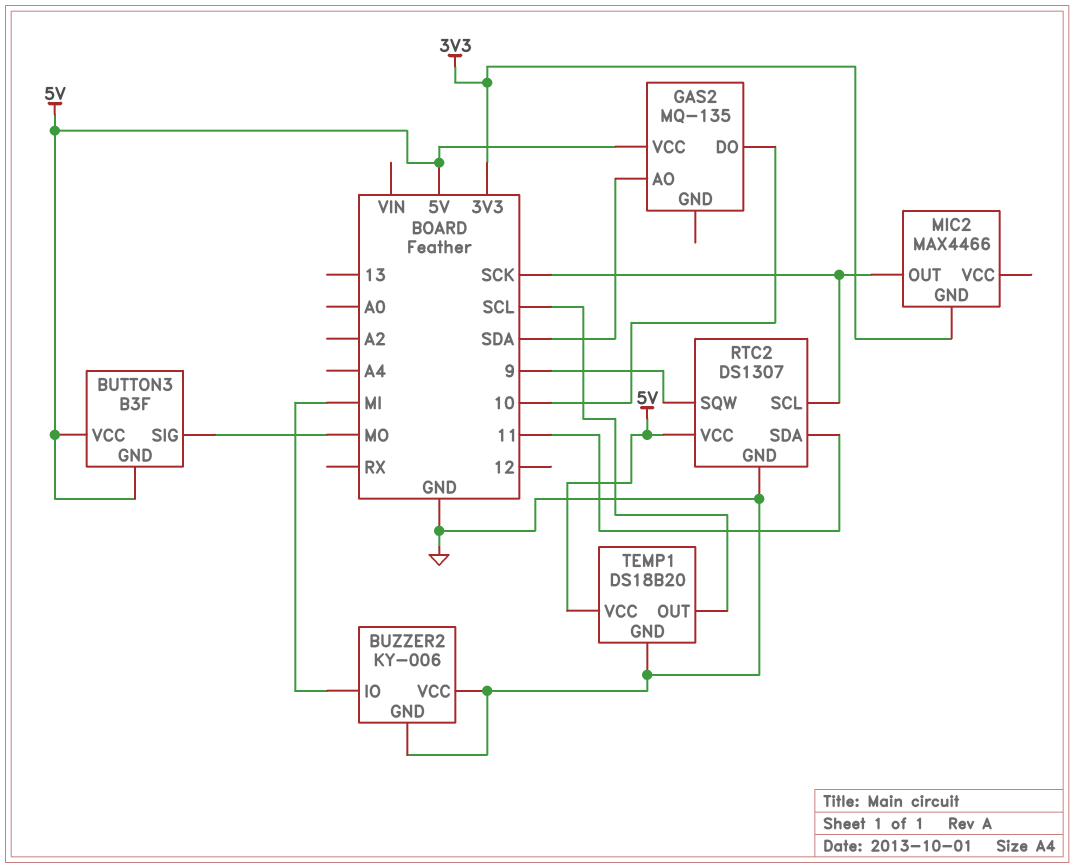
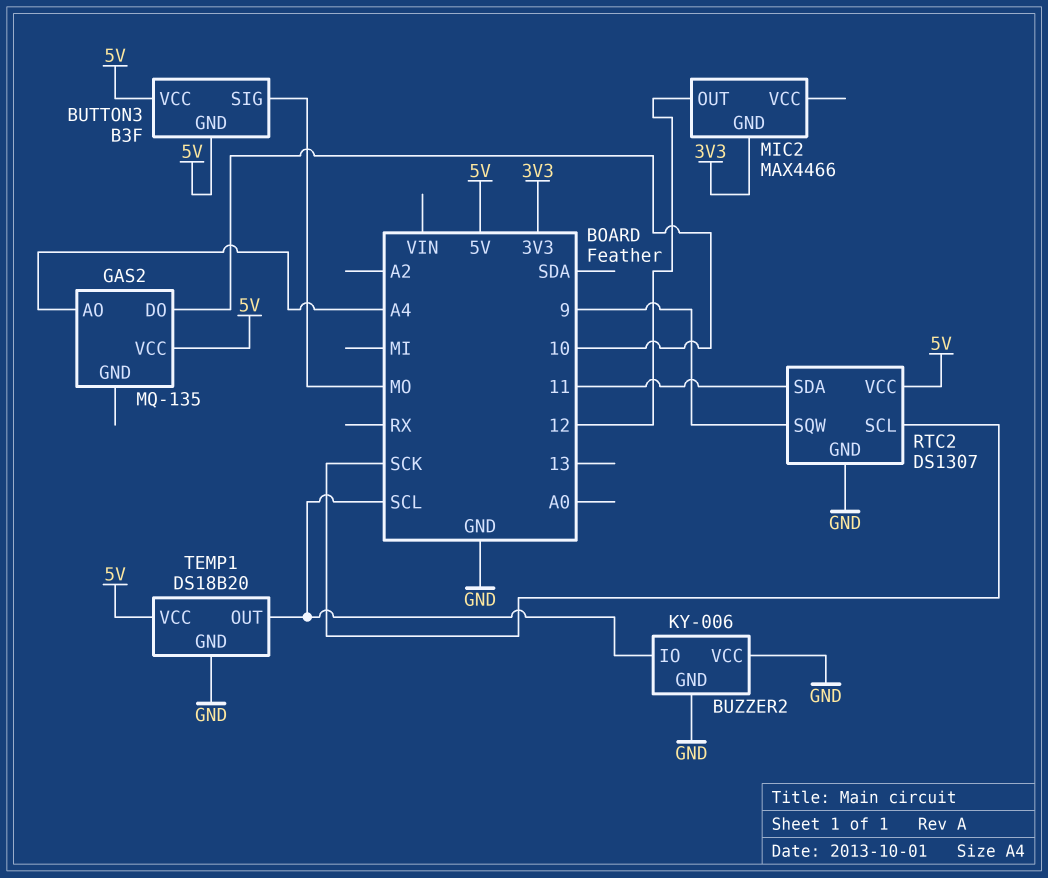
BUZZER2 pin IO: MI -> SCL
GAS2 pin AO: SDA -> A4
MIC2 pin OUT: SCK -> 12

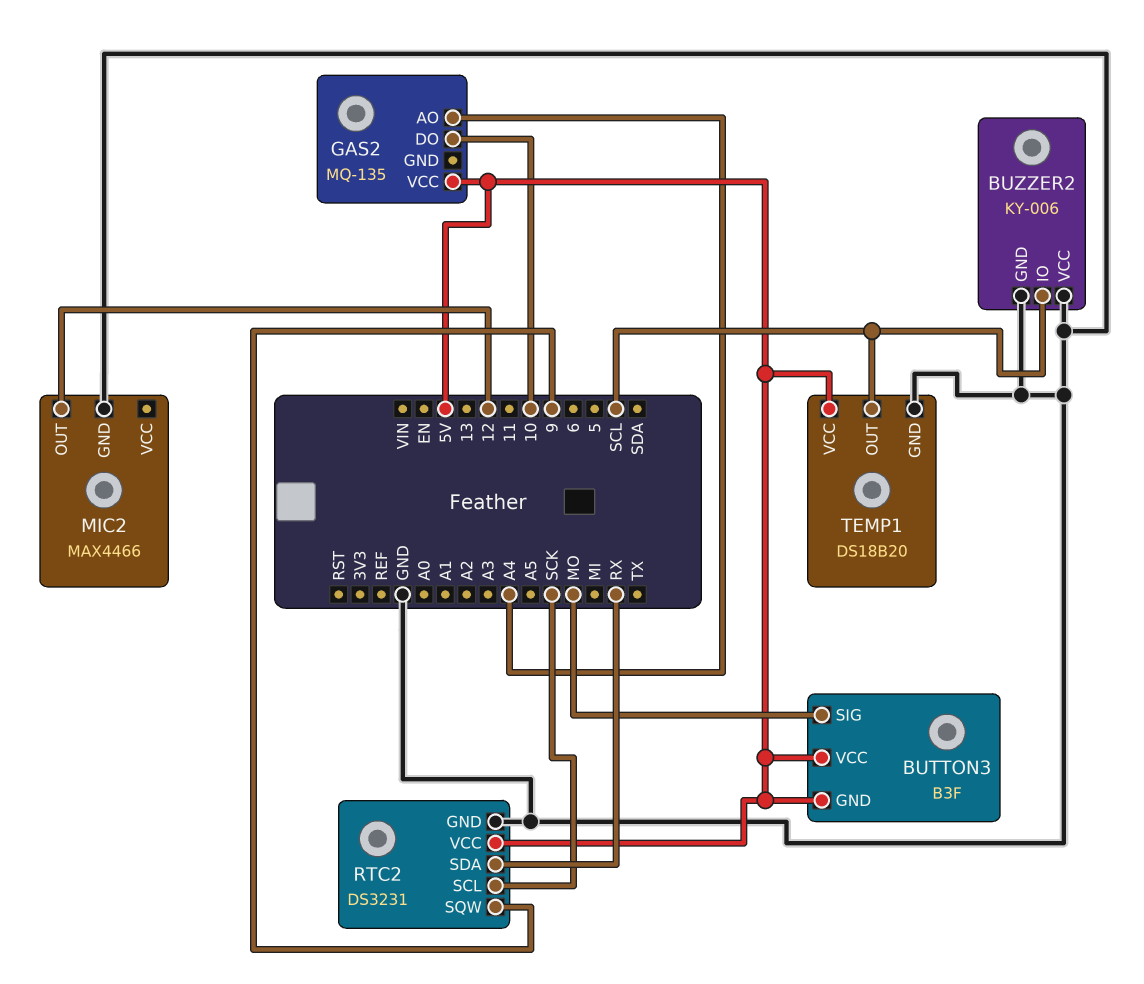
MIC2 pin GND: 3V3 -> GND
RTC2: DS1307 -> DS3231
RTC2 pin SDA: 11 -> RX

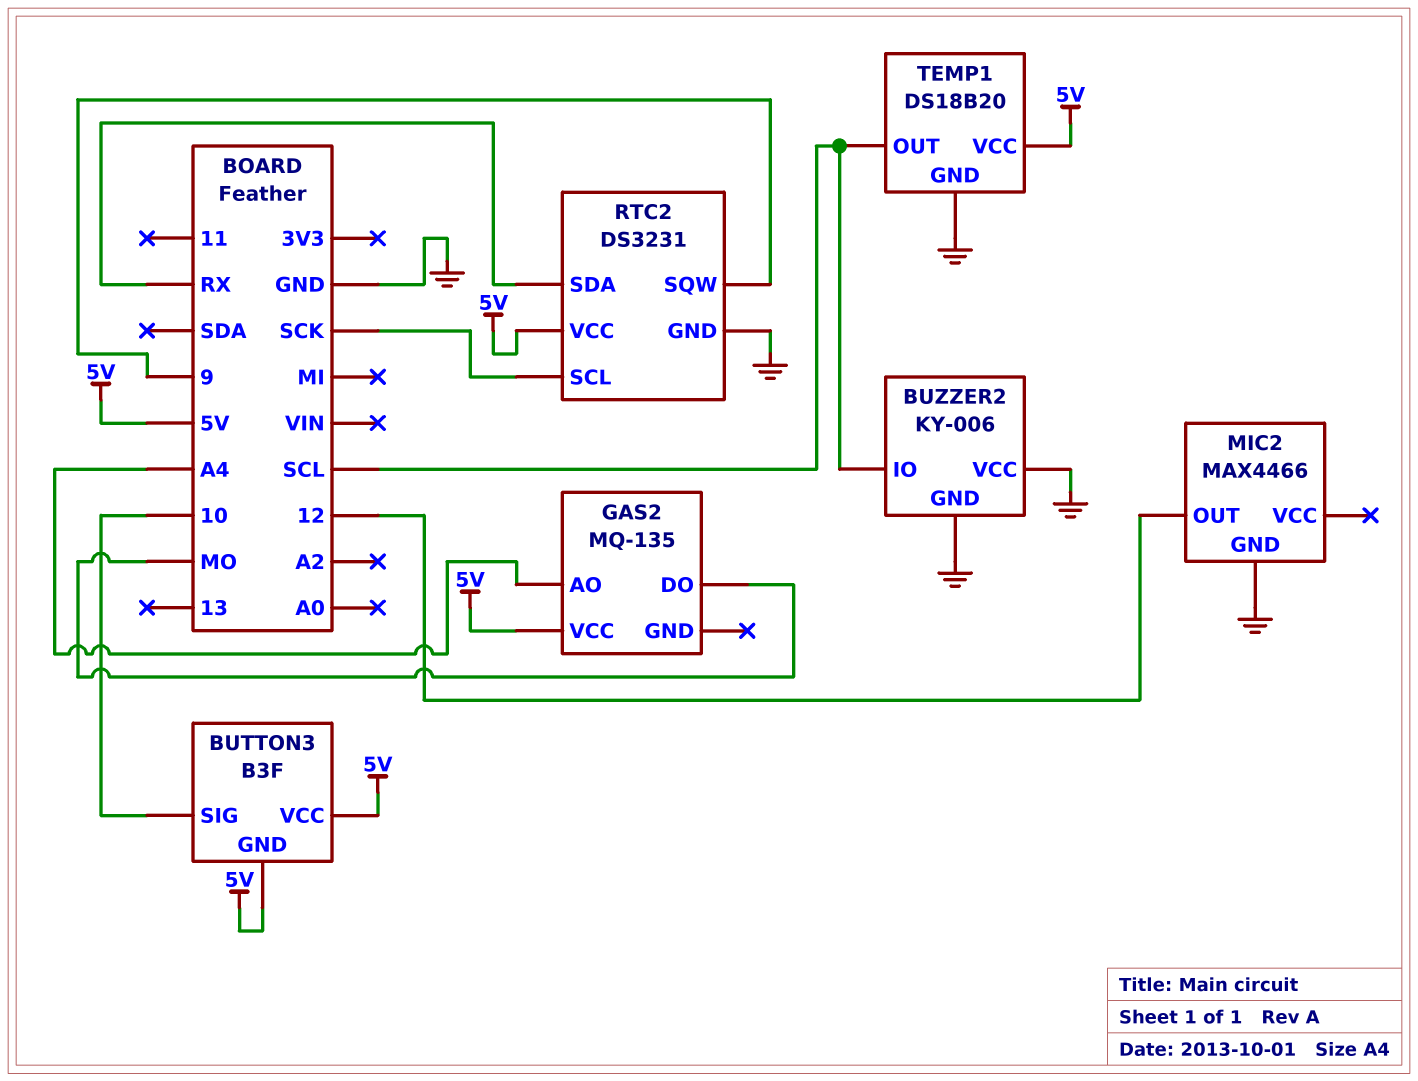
BUTTON3 pin SIG: MO -> 10
GAS2 pin DO: 10 -> MO

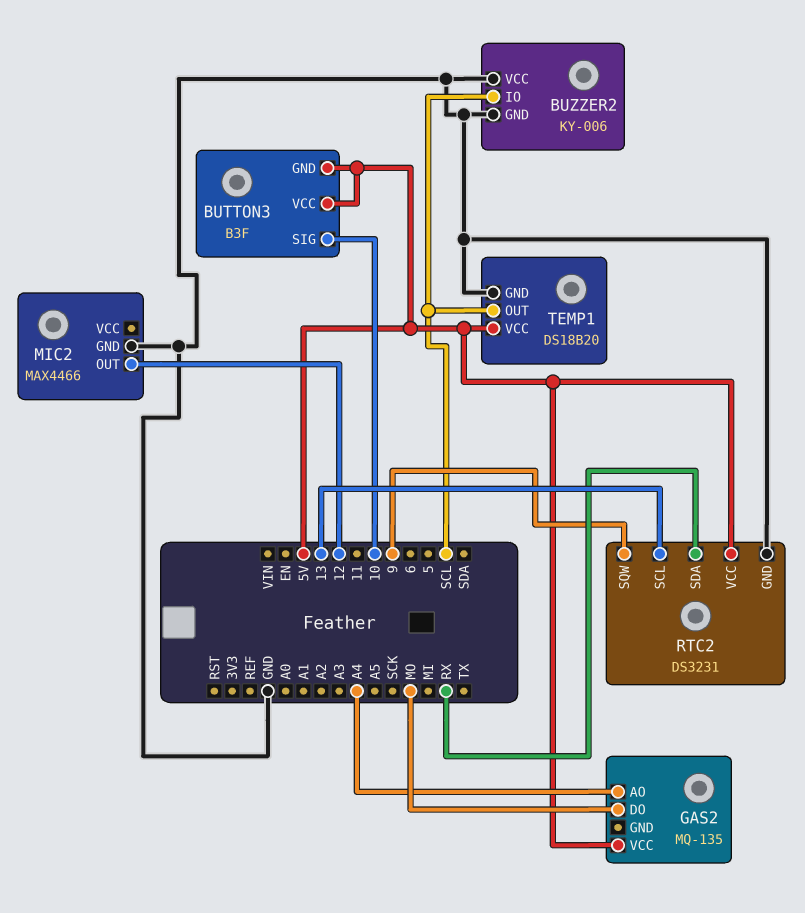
RTC2 pin SCL: SCK -> 13

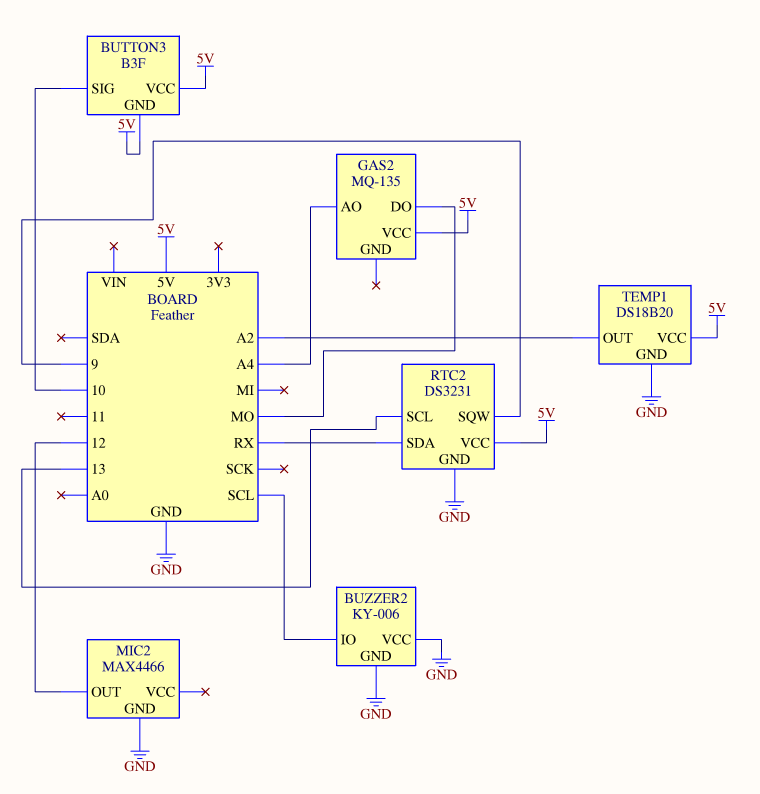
TEMP1 pin OUT: SCL -> A2

